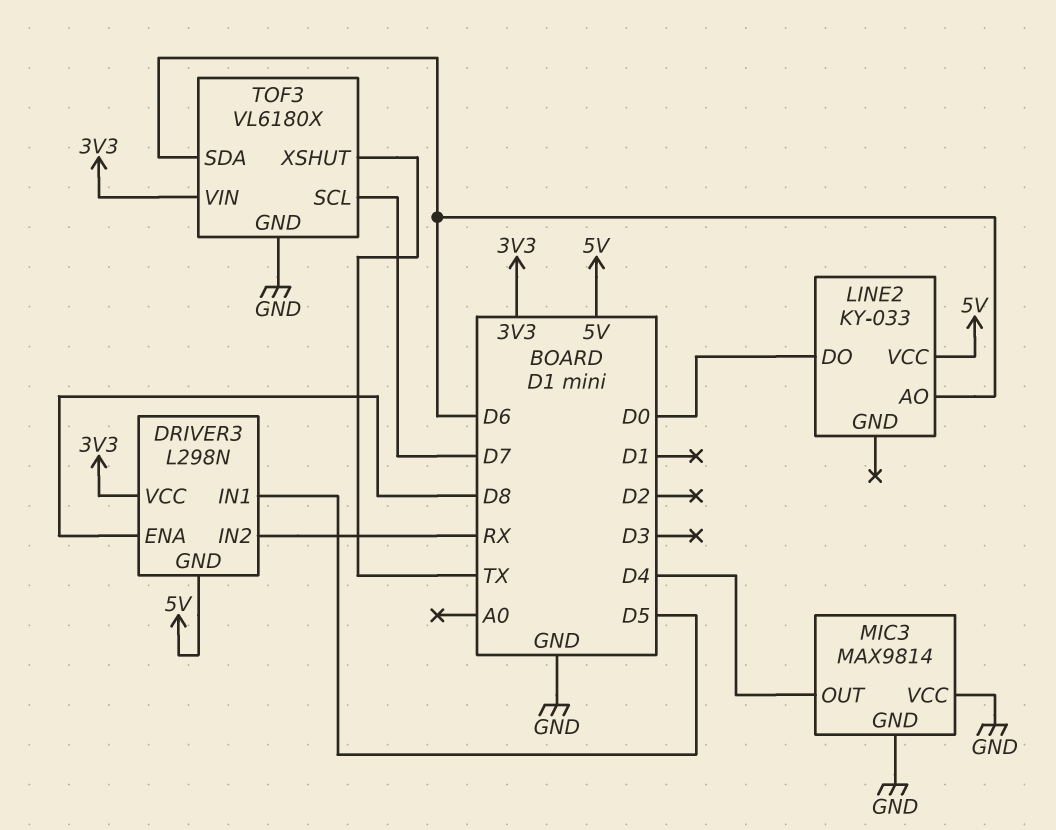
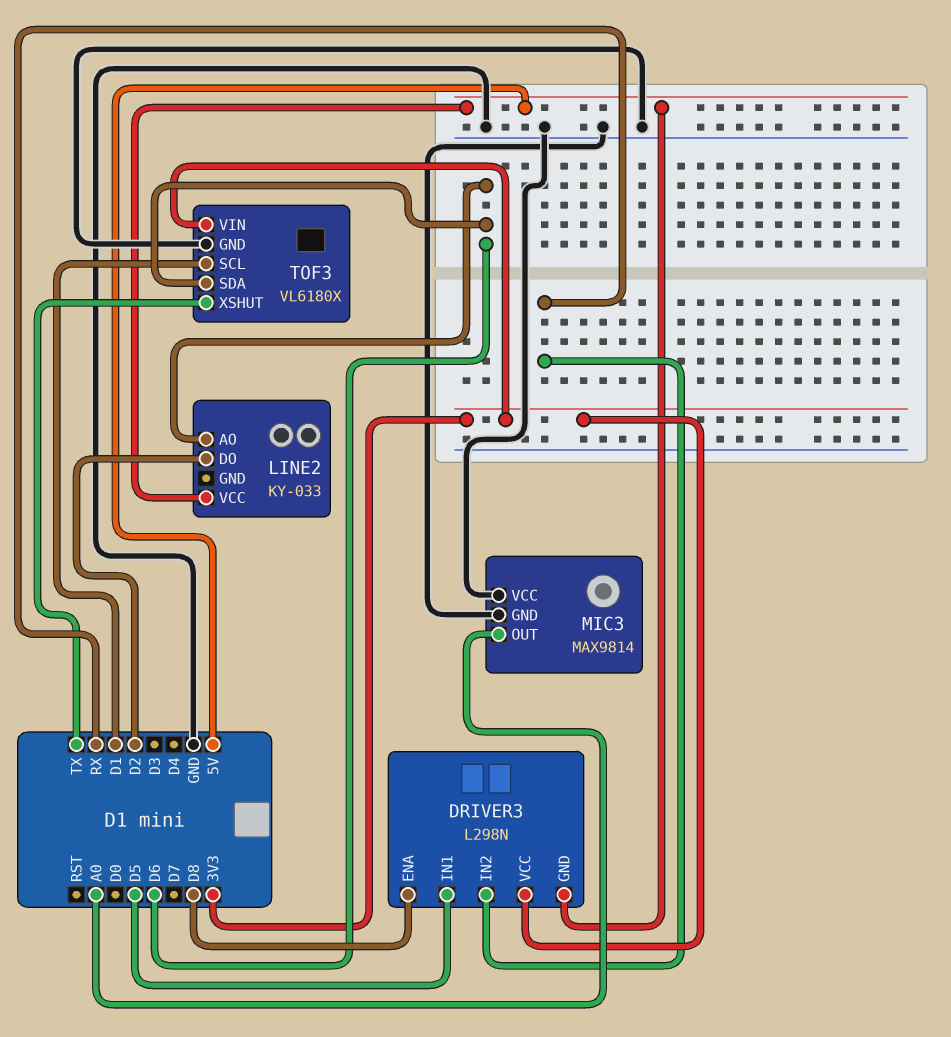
LINE2 pin DO: D0 -> D2
MIC3 pin OUT: D4 -> A0
TOF3 pin SCL: D7 -> D1

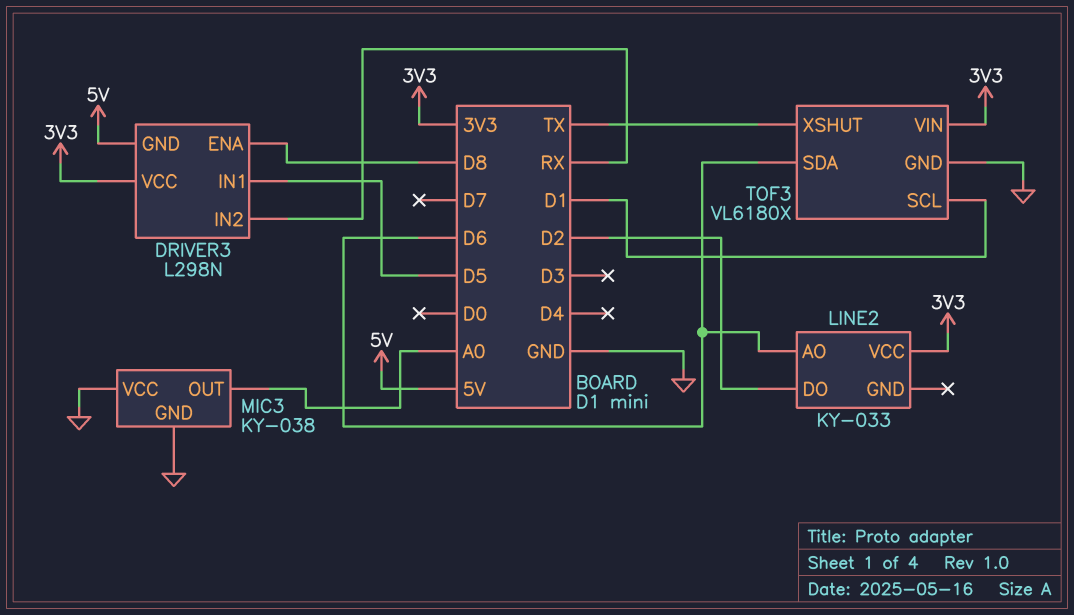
LINE2 pin VCC: 5V -> 3V3
MIC3: MAX9814 -> KY-038

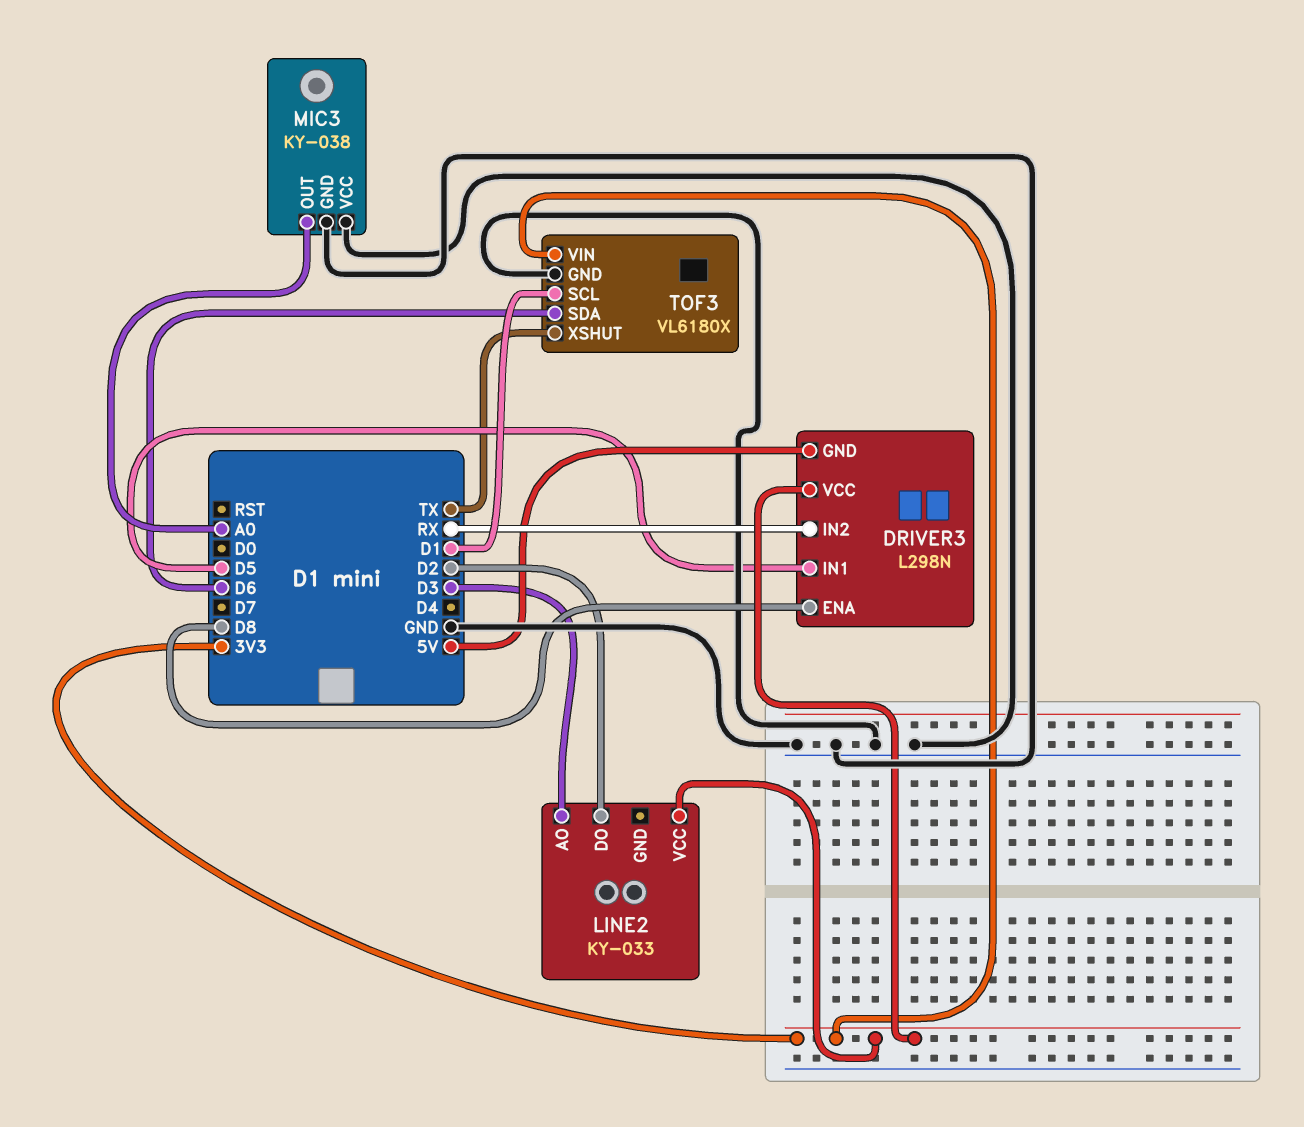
LINE2 pin AO: D6 -> D3

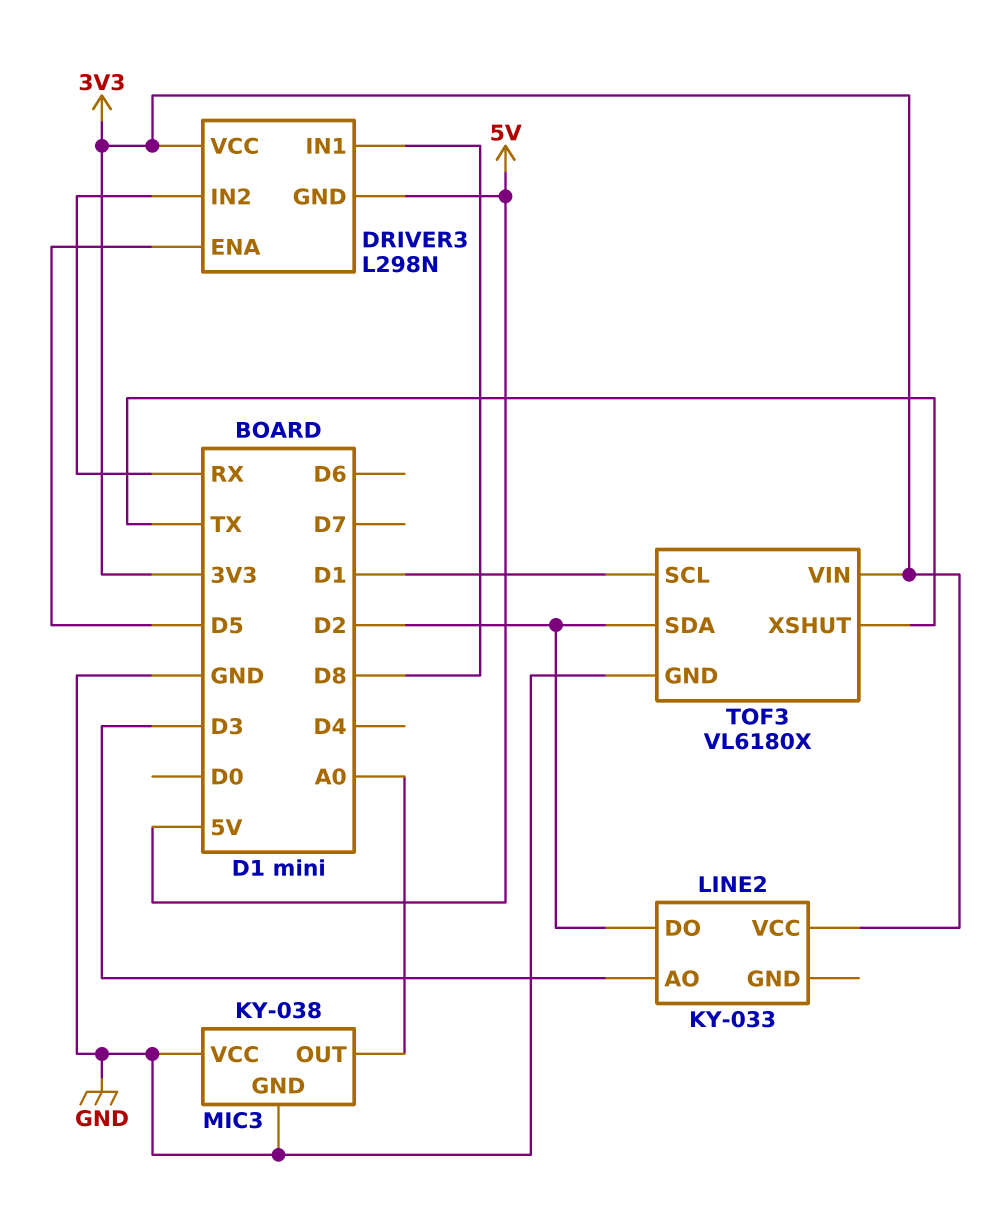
DRIVER3 pin ENA: D8 -> D5
DRIVER3 pin IN1: D5 -> D8
TOF3 pin SDA: D6 -> D2

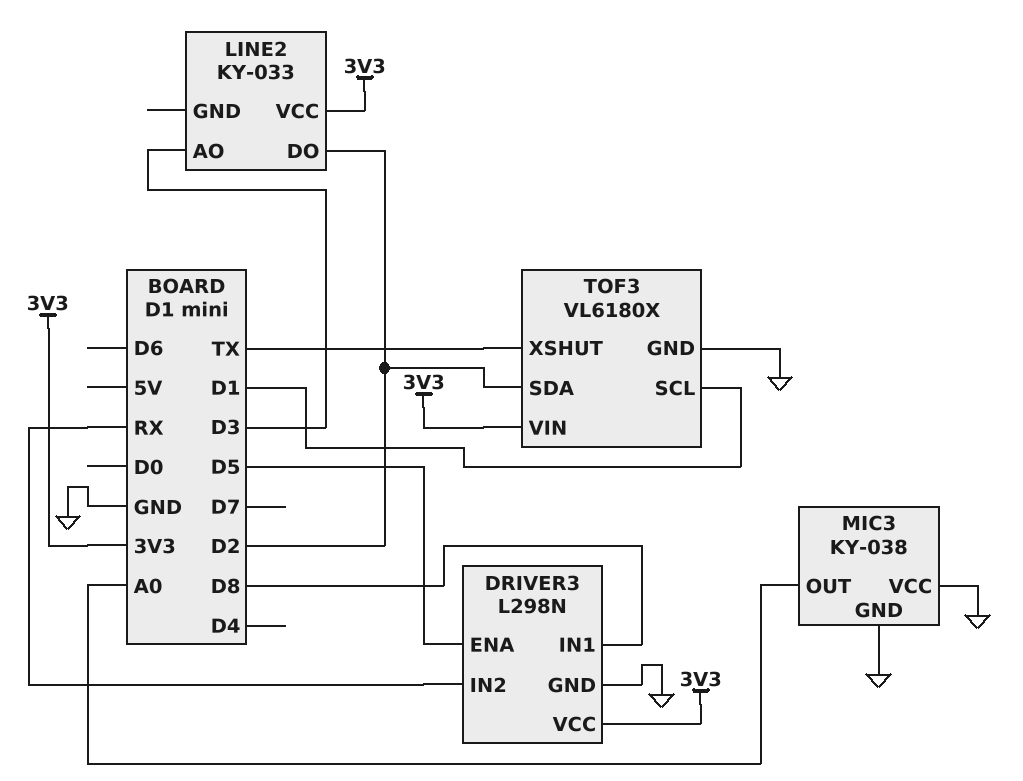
DRIVER3 pin GND: 5V -> GND

